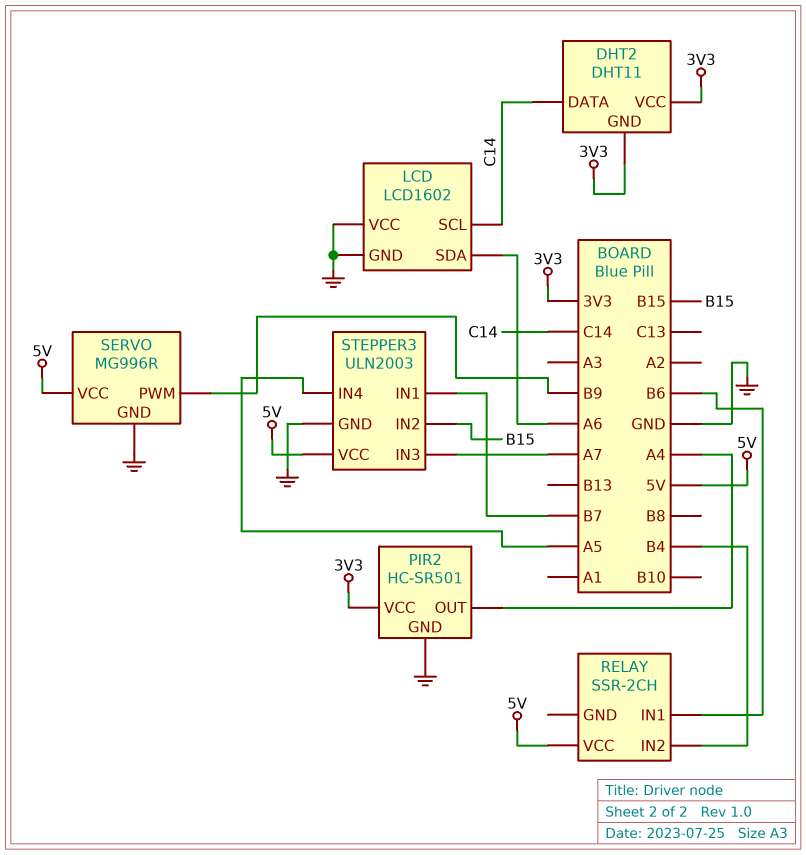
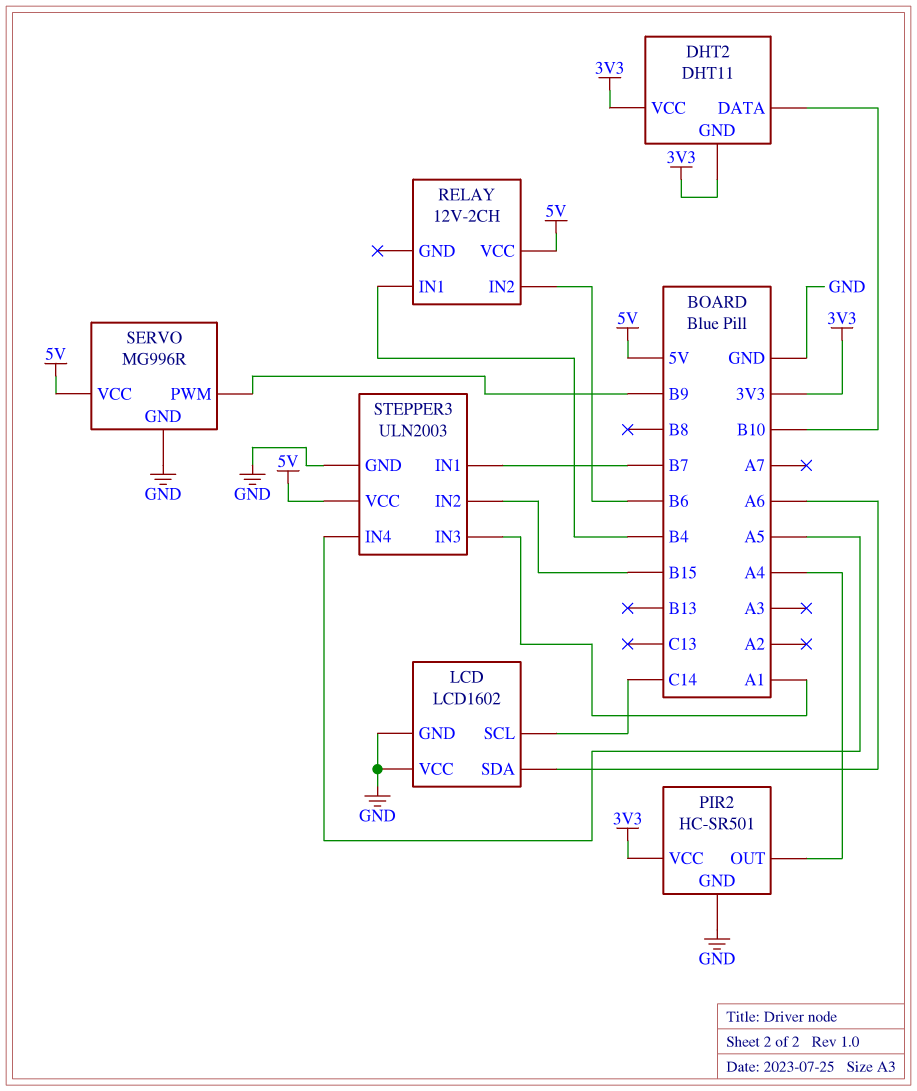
DHT2 pin DATA: C14 -> B10
RELAY: SSR-2CH -> 12V-2CH
RELAY pin IN1: B6 -> B4
RELAY pin IN2: B4 -> B6
STEPPER3 pin IN3: A7 -> A1

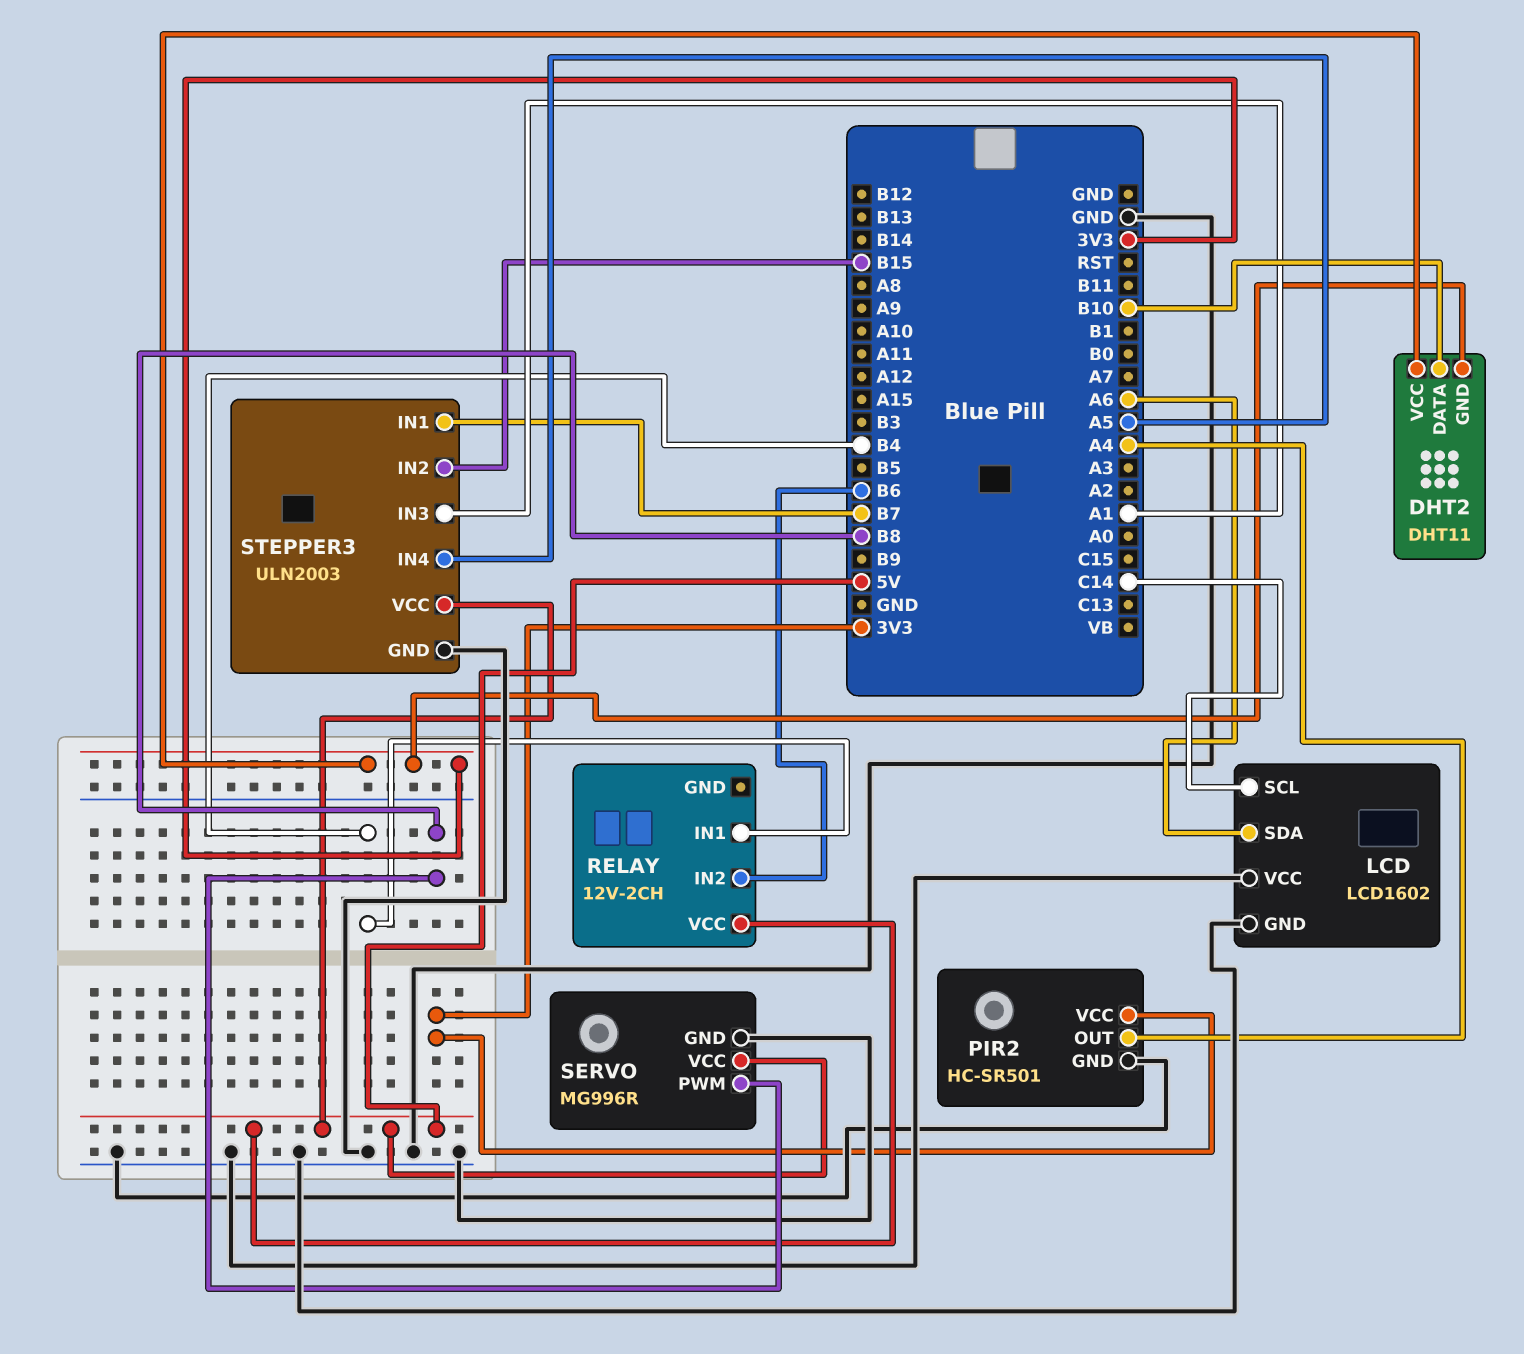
SERVO pin PWM: B9 -> B8

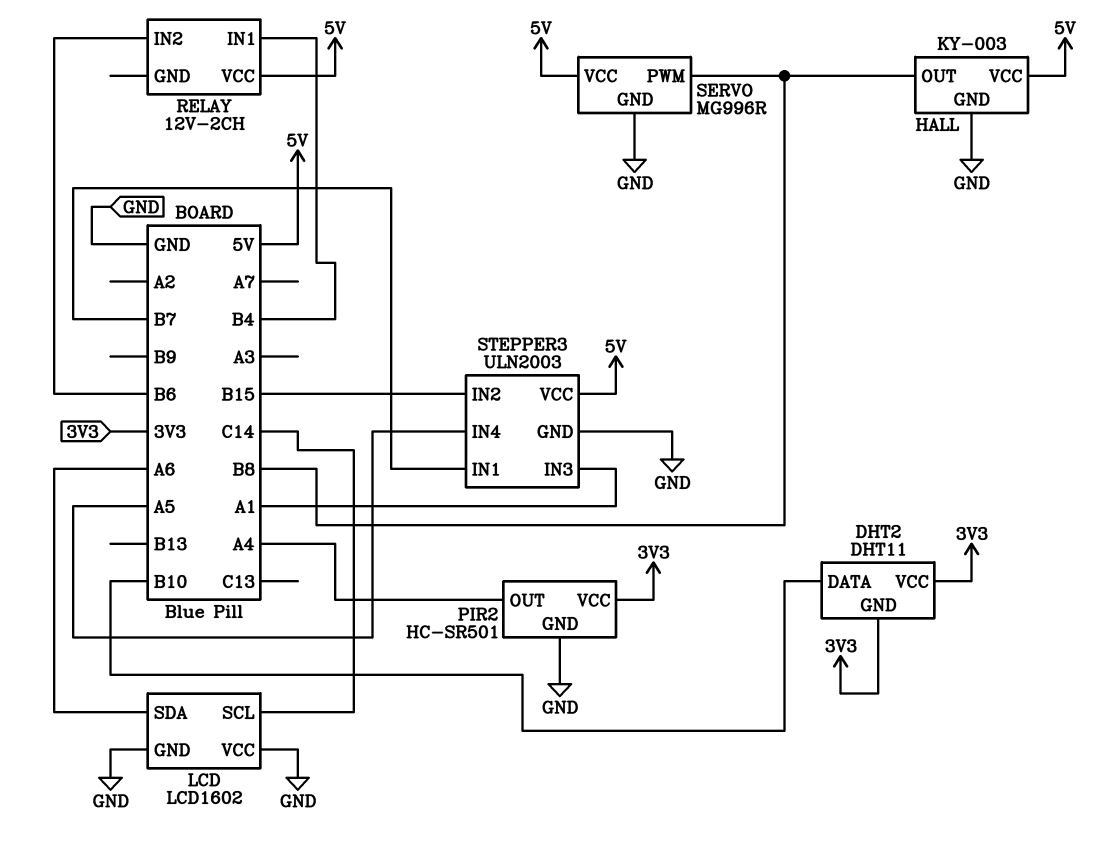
HALL: none -> KY-003
HALL pin GND: none -> GND
HALL pin OUT: none -> B8
HALL pin VCC: none -> 5V

